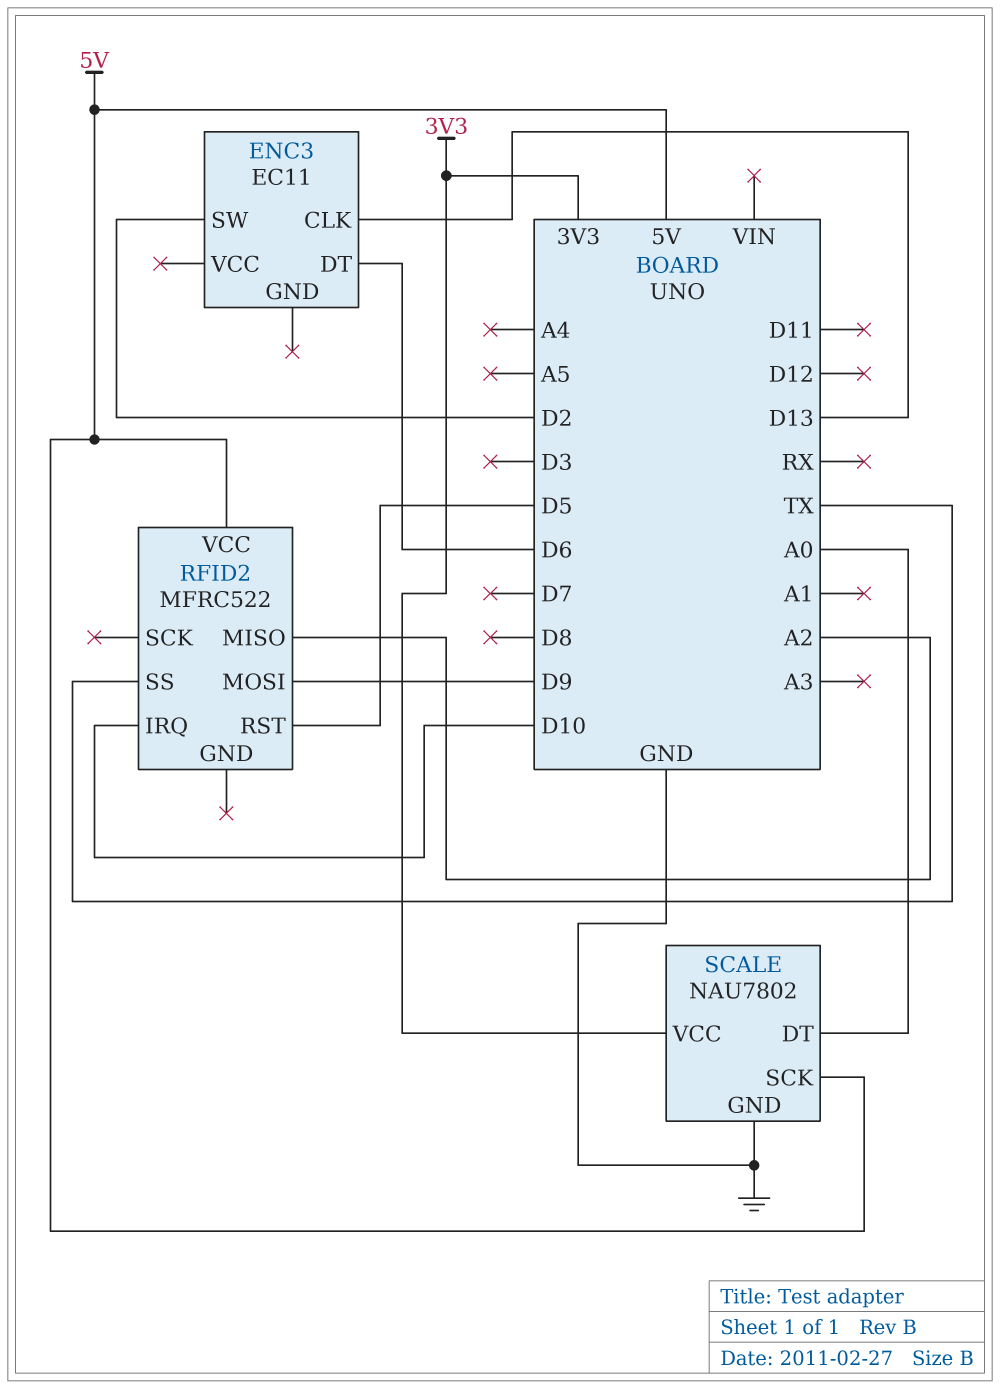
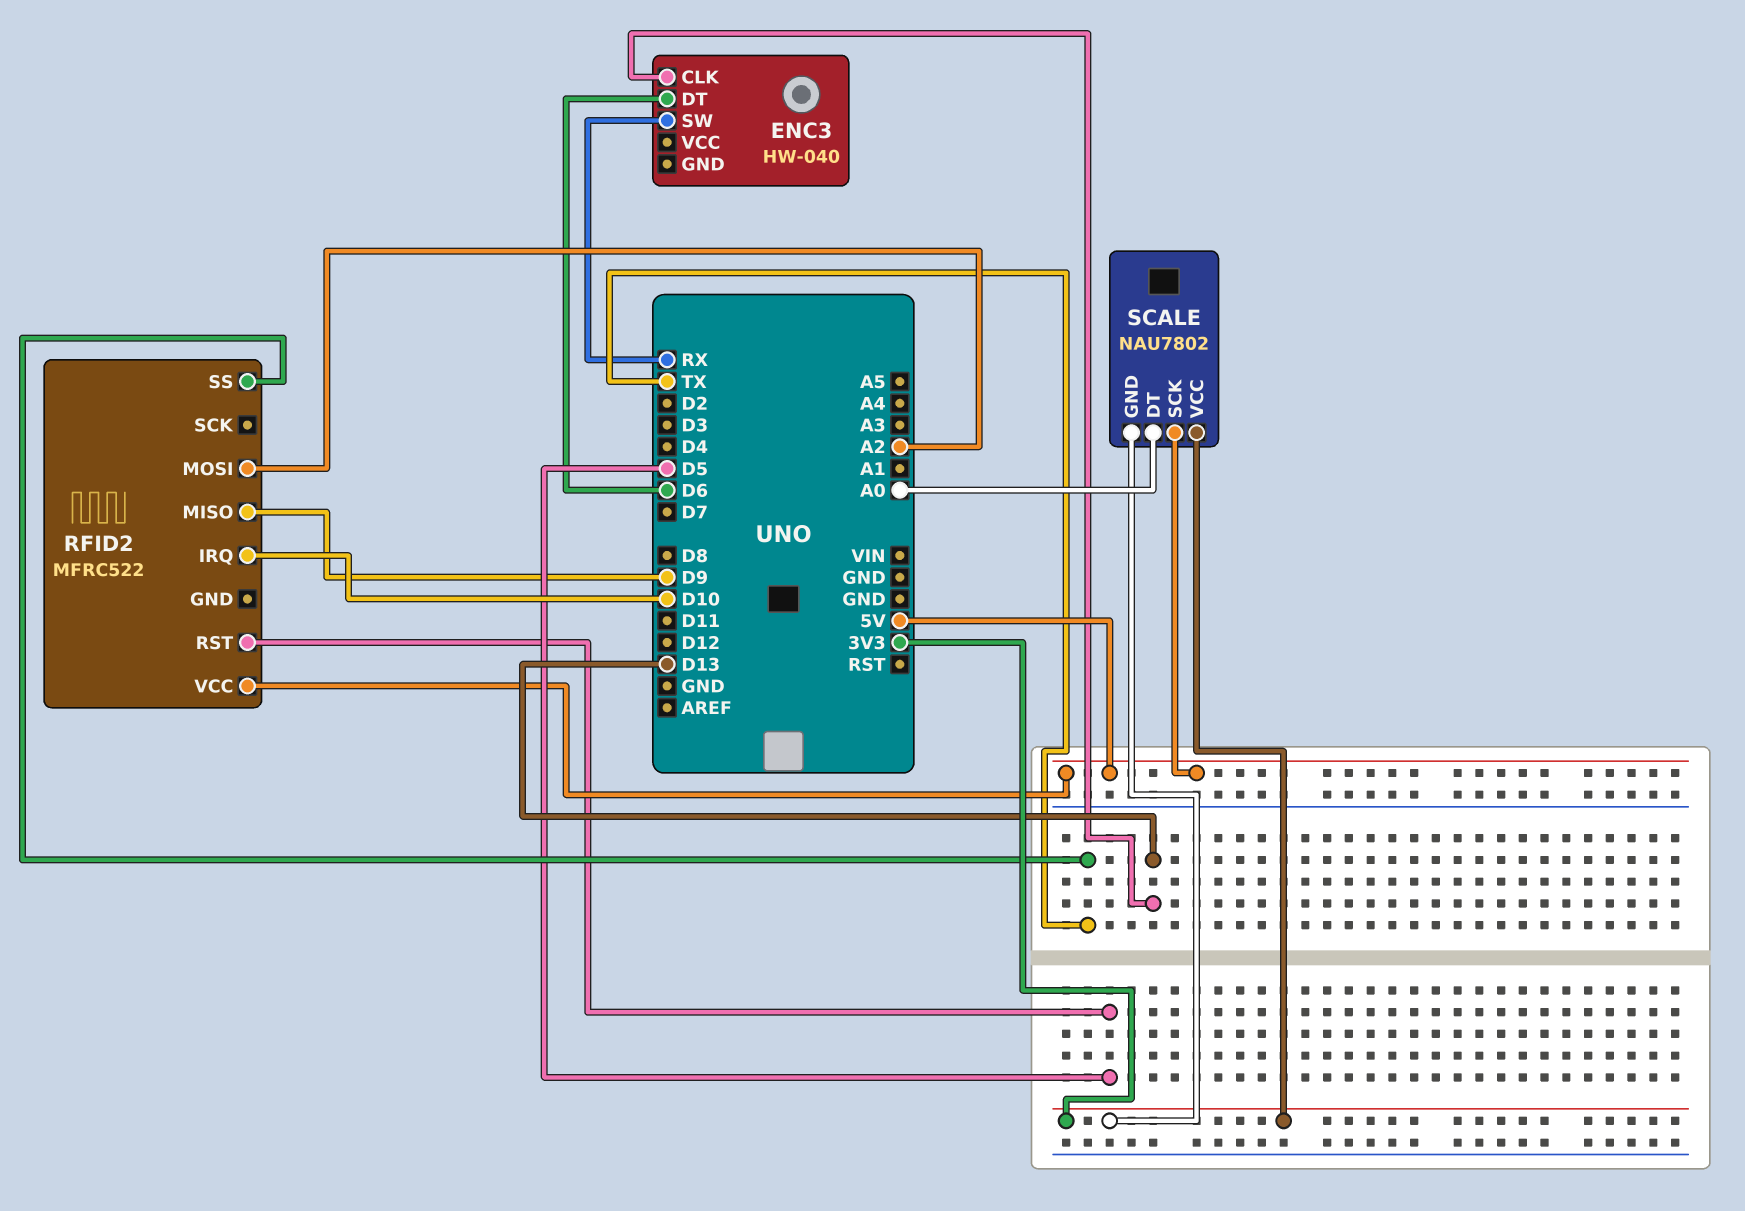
ENC3: EC11 -> HW-040
ENC3 pin SW: D2 -> RX
RFID2 pin MISO: A2 -> D9
RFID2 pin MOSI: D9 -> A2
SCALE pin GND: GND -> 3V3

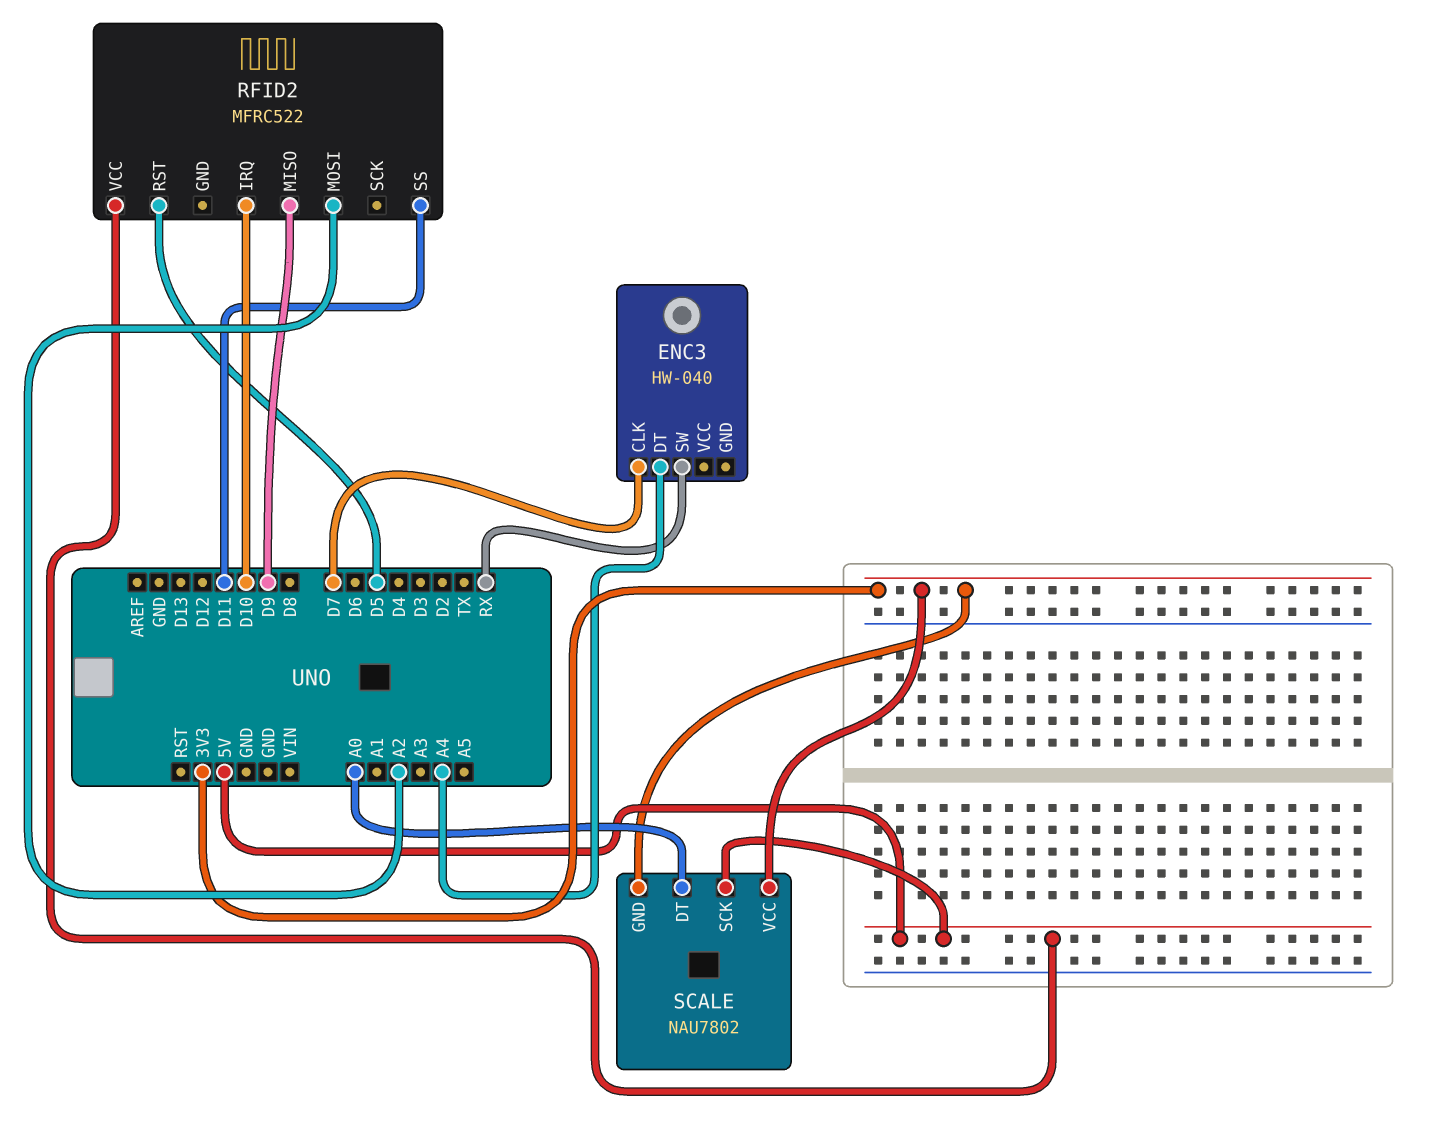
ENC3 pin CLK: D13 -> D7
ENC3 pin DT: D6 -> A4
RFID2 pin SS: TX -> D11

